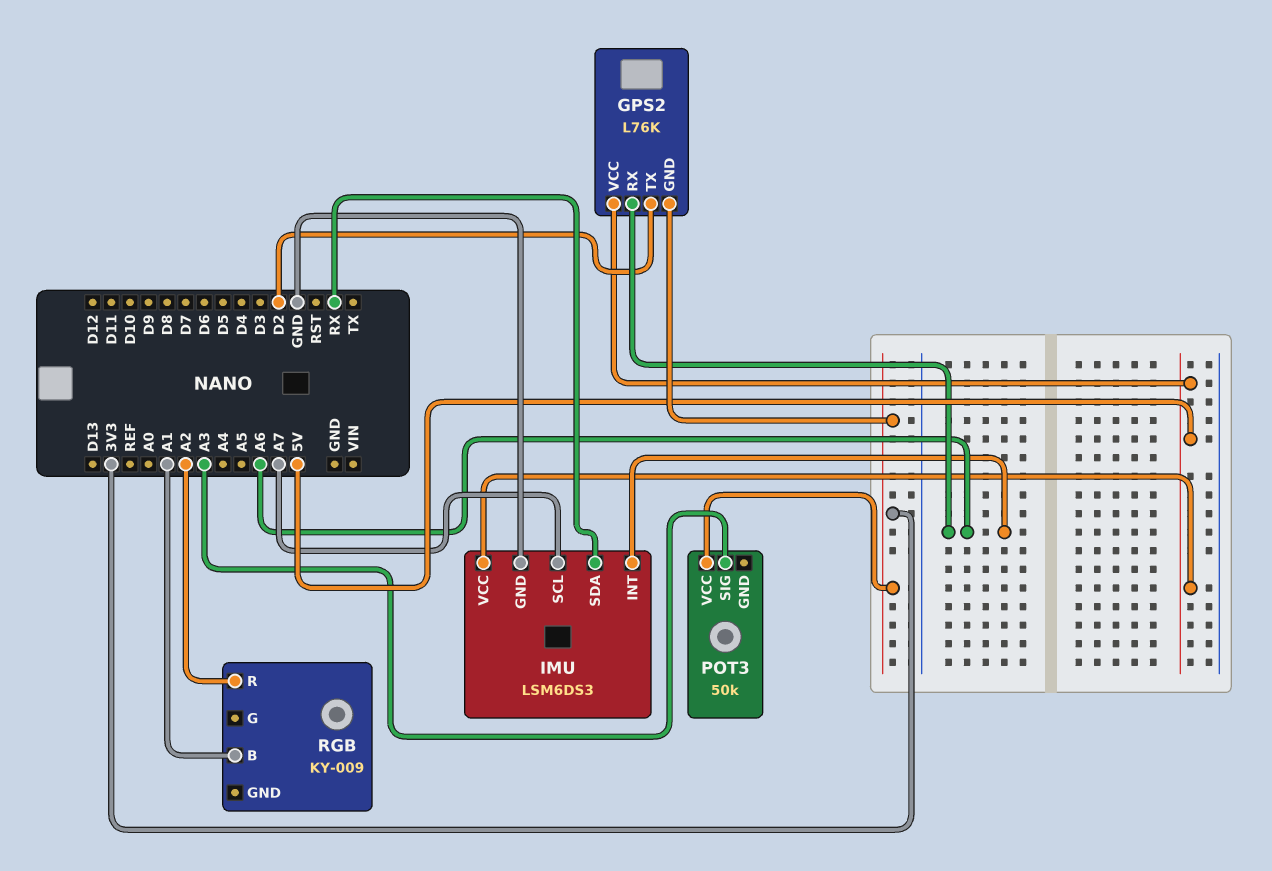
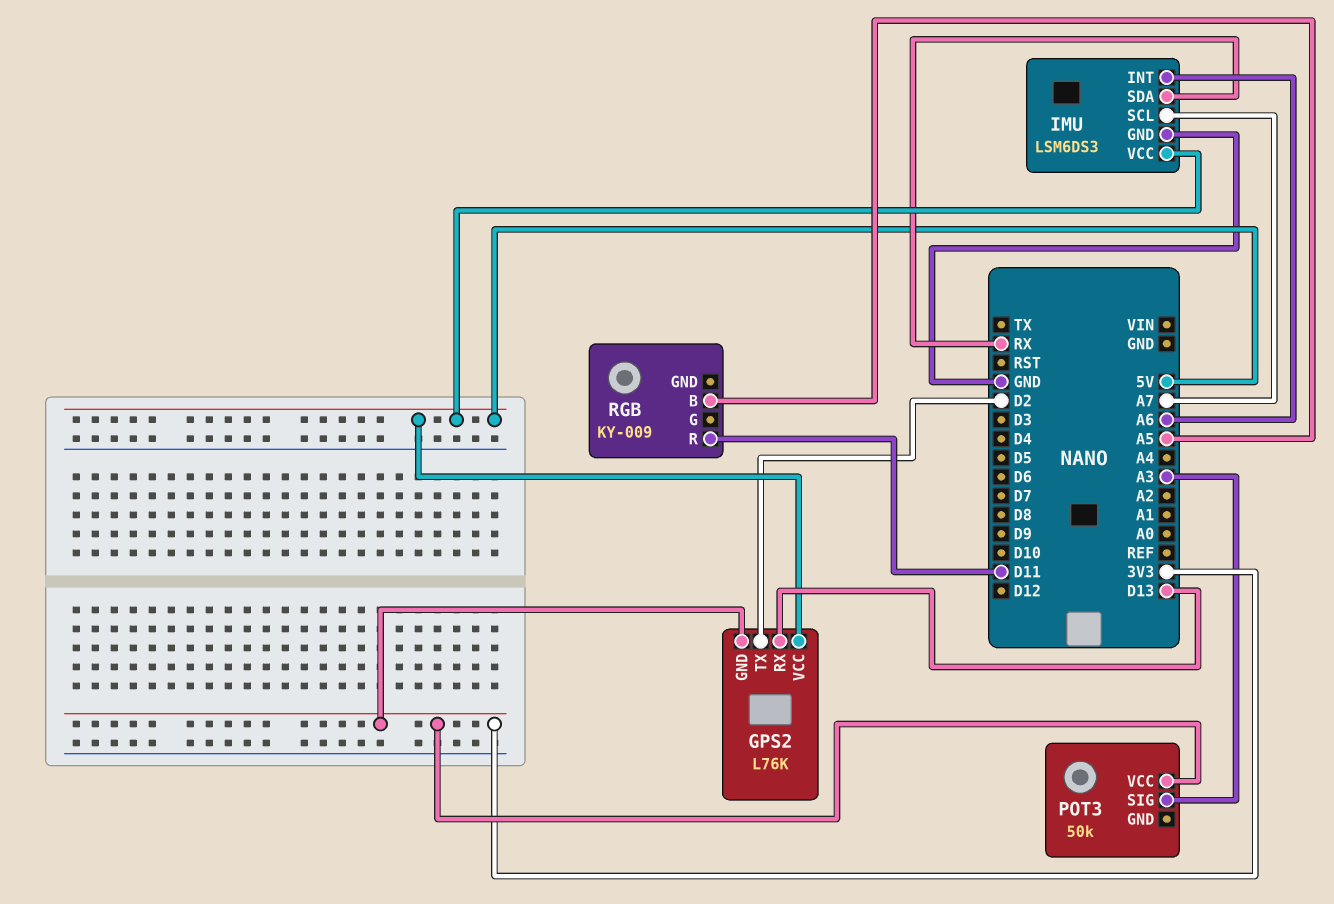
GPS2 pin RX: A6 -> D13
RGB pin B: A1 -> A5
RGB pin R: A2 -> D11

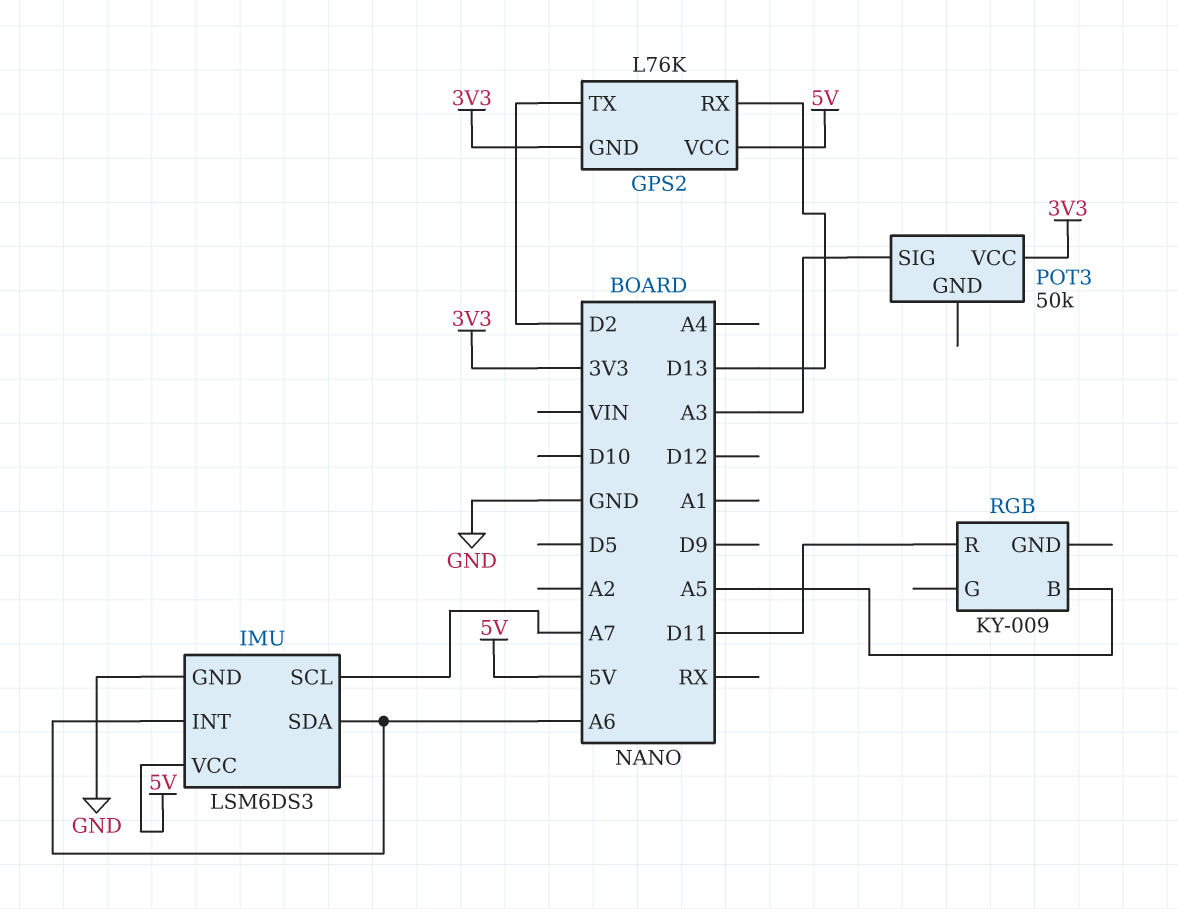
IMU pin SDA: RX -> A6

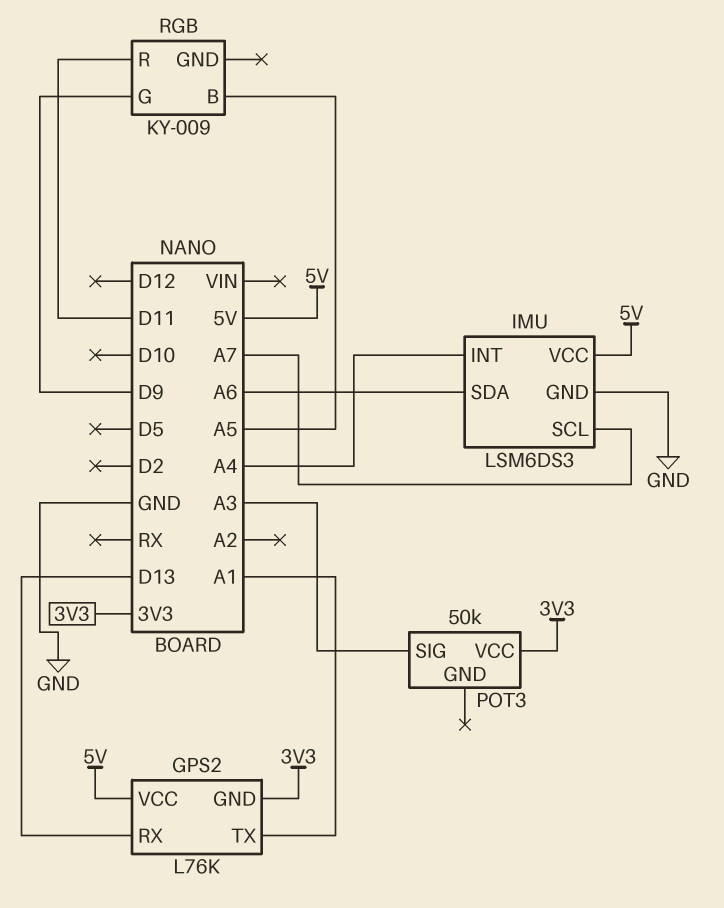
GPS2 pin TX: D2 -> A1
IMU pin INT: A6 -> A4
RGB pin G: none -> D9

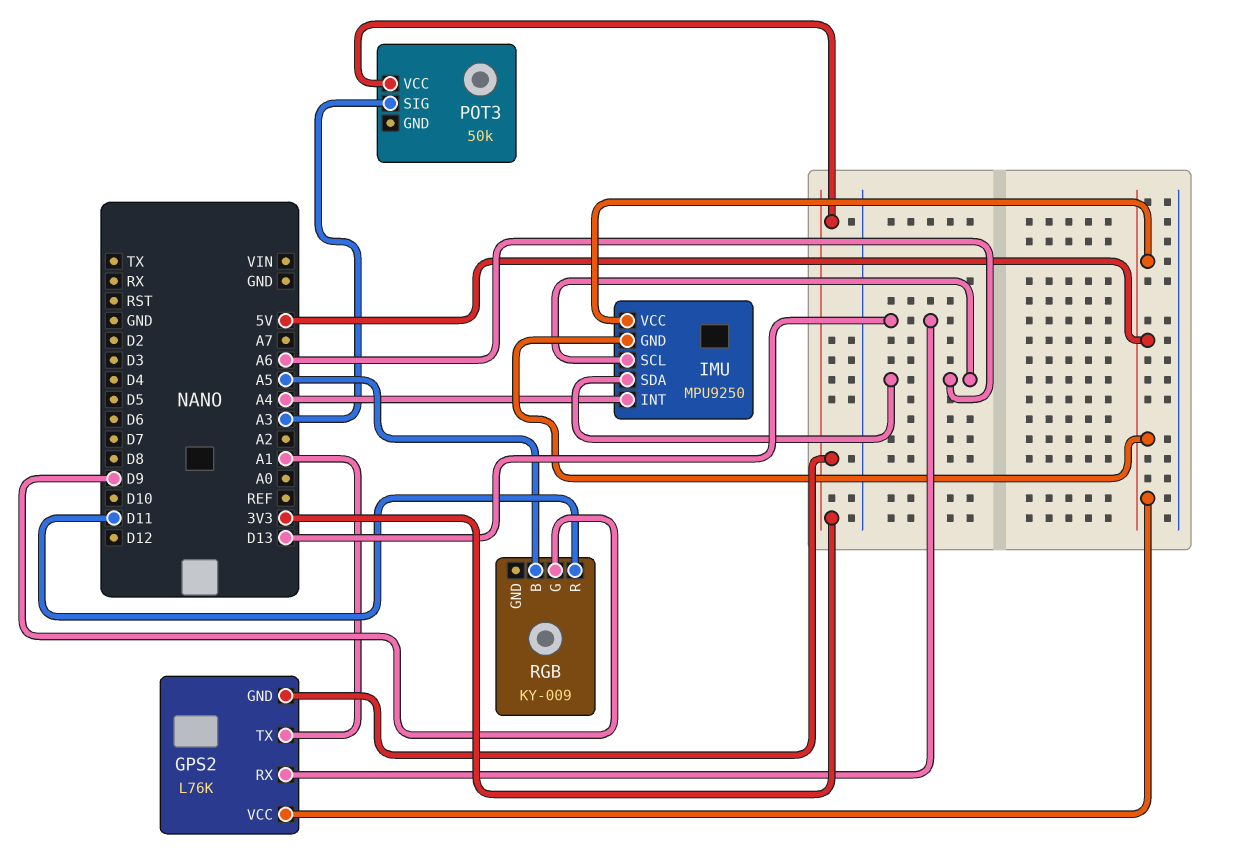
IMU: LSM6DS3 -> MPU9250
IMU pin GND: GND -> 5V
IMU pin SCL: A7 -> A6

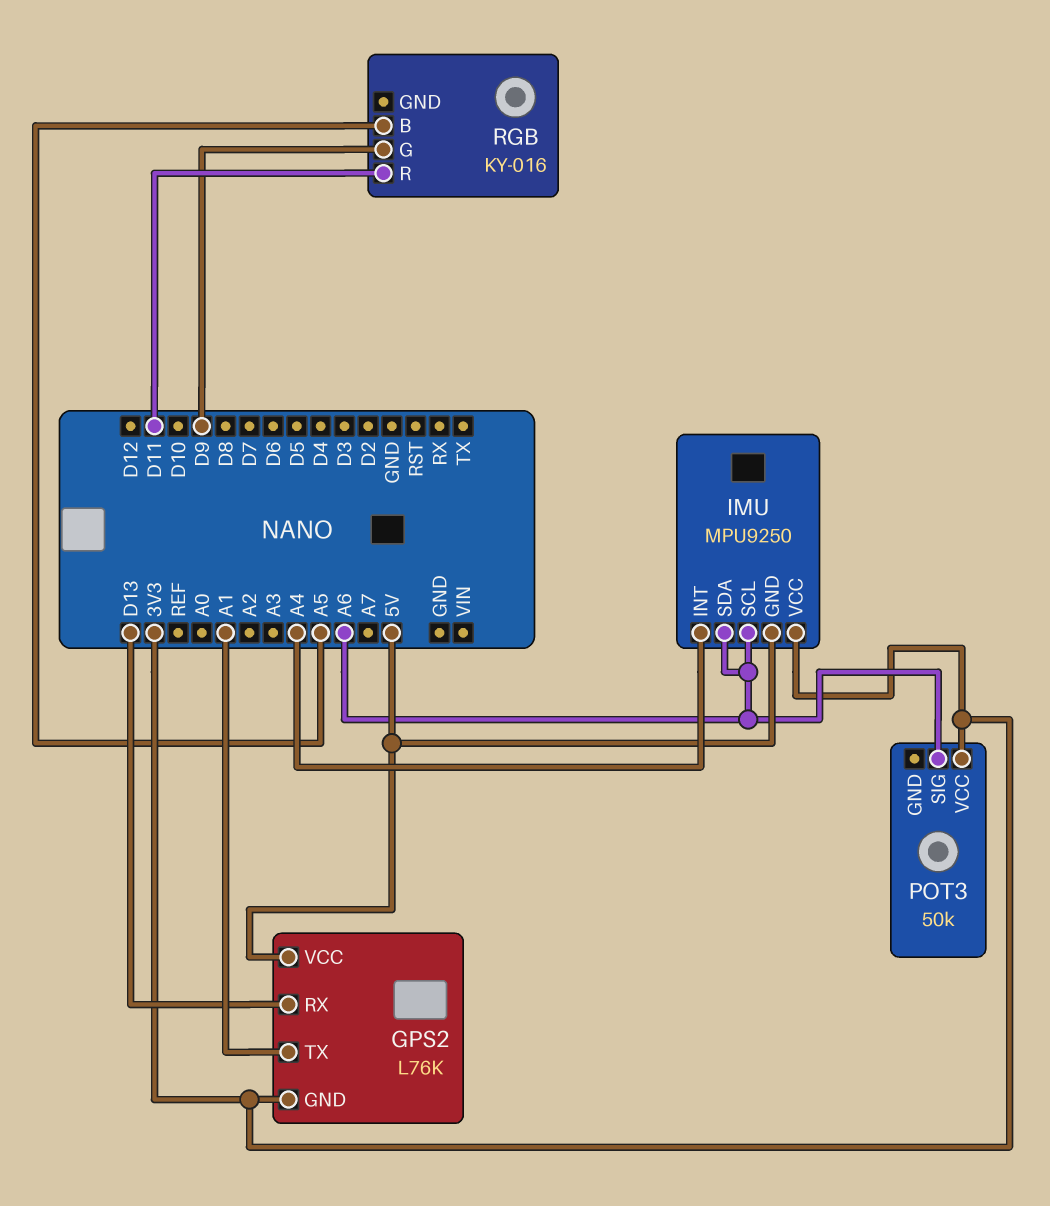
IMU pin VCC: 5V -> 3V3
POT3 pin SIG: A3 -> A6
RGB: KY-009 -> KY-016

